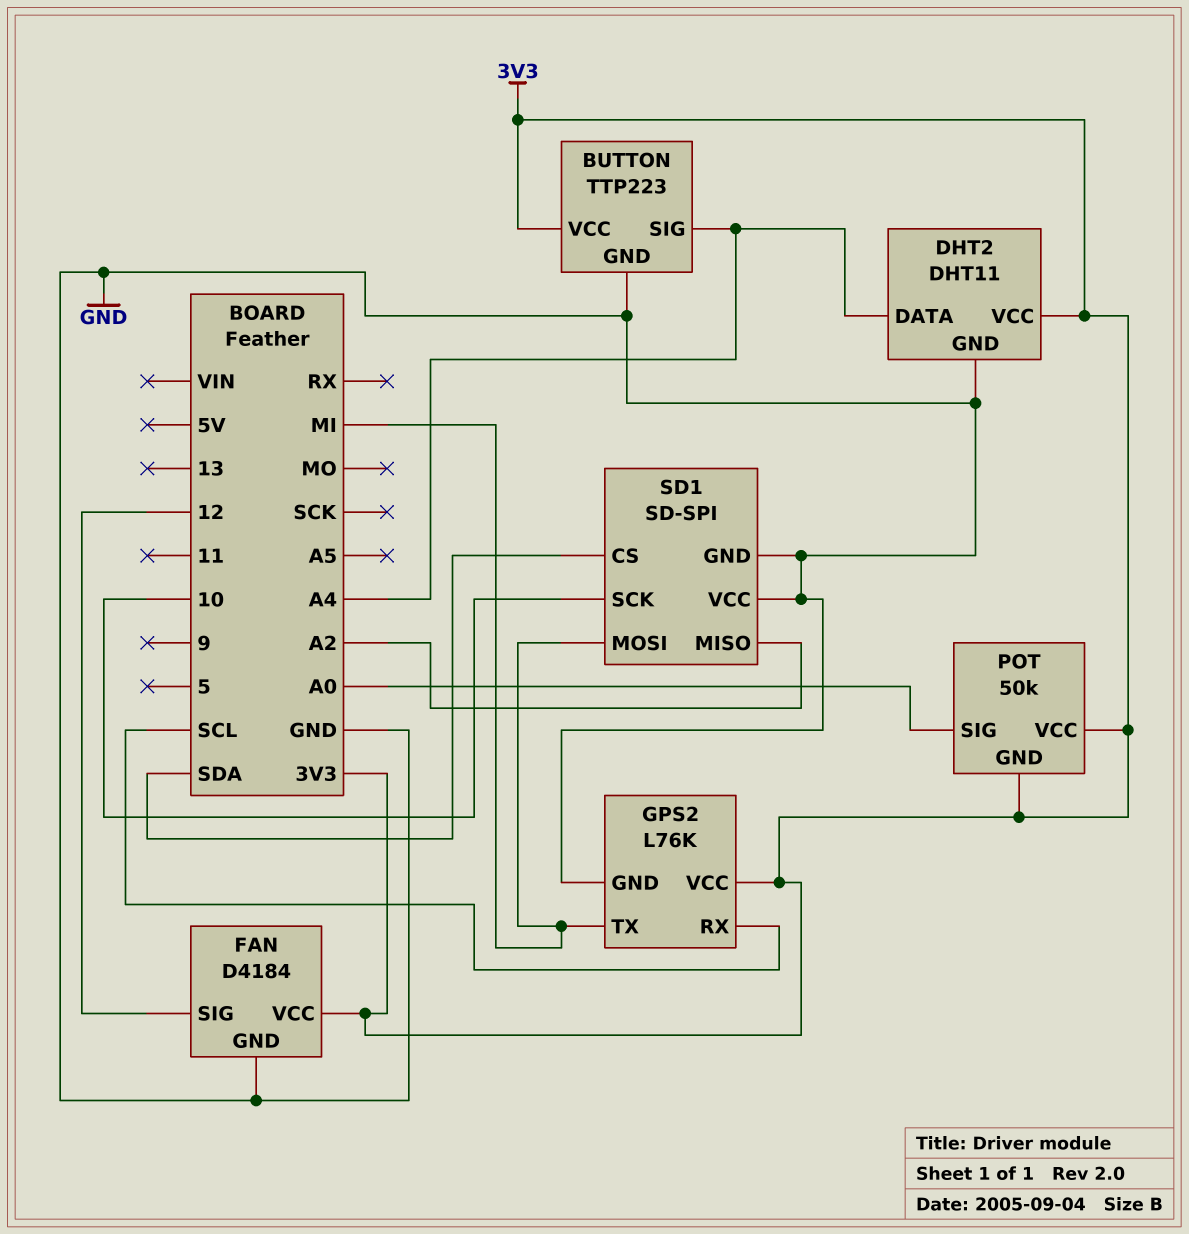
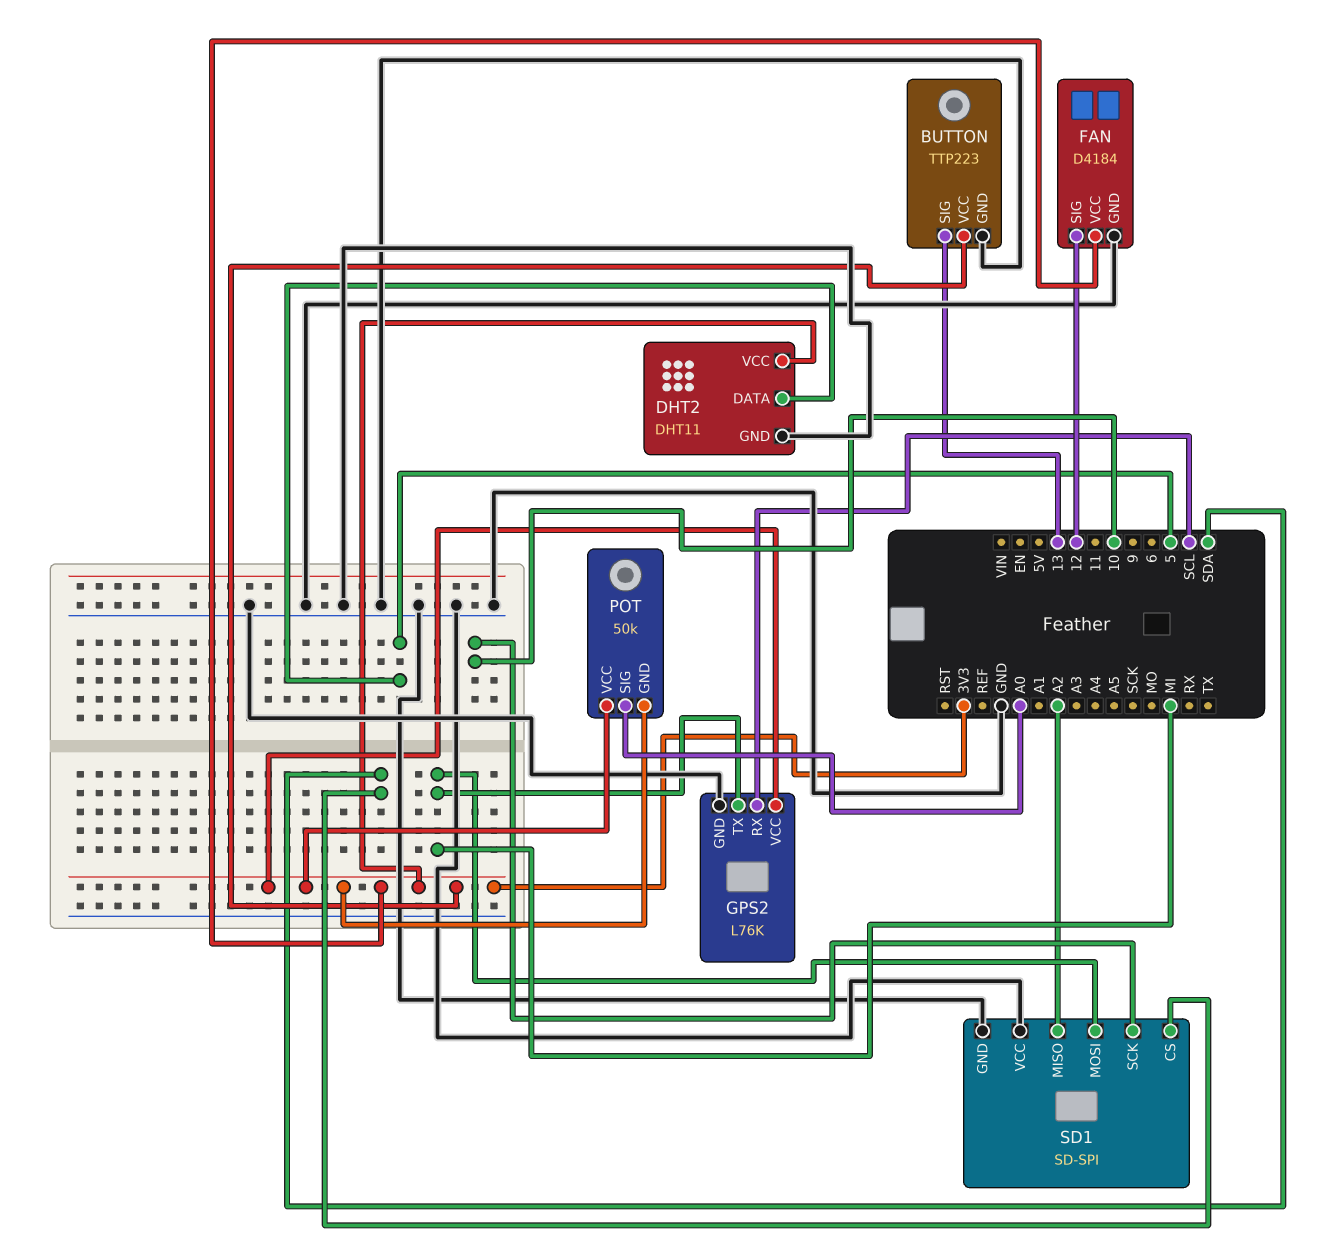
BUTTON pin SIG: A4 -> 13
DHT2 pin DATA: A4 -> 5

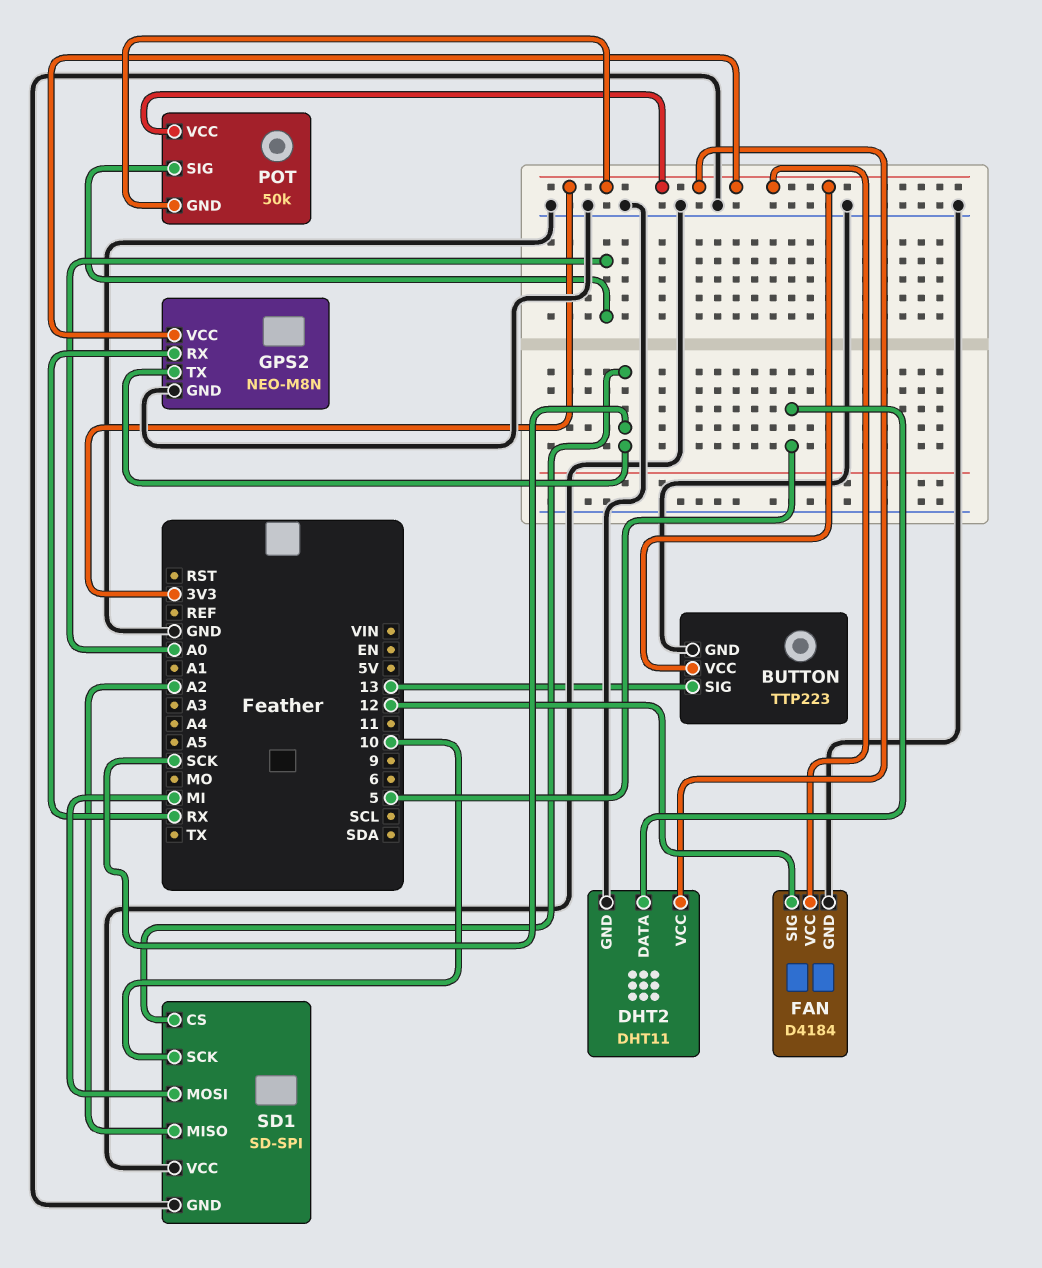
GPS2: L76K -> NEO-M8N
GPS2 pin RX: SCL -> RX
GPS2 pin TX: MI -> SCK
SD1 pin CS: SDA -> SCK

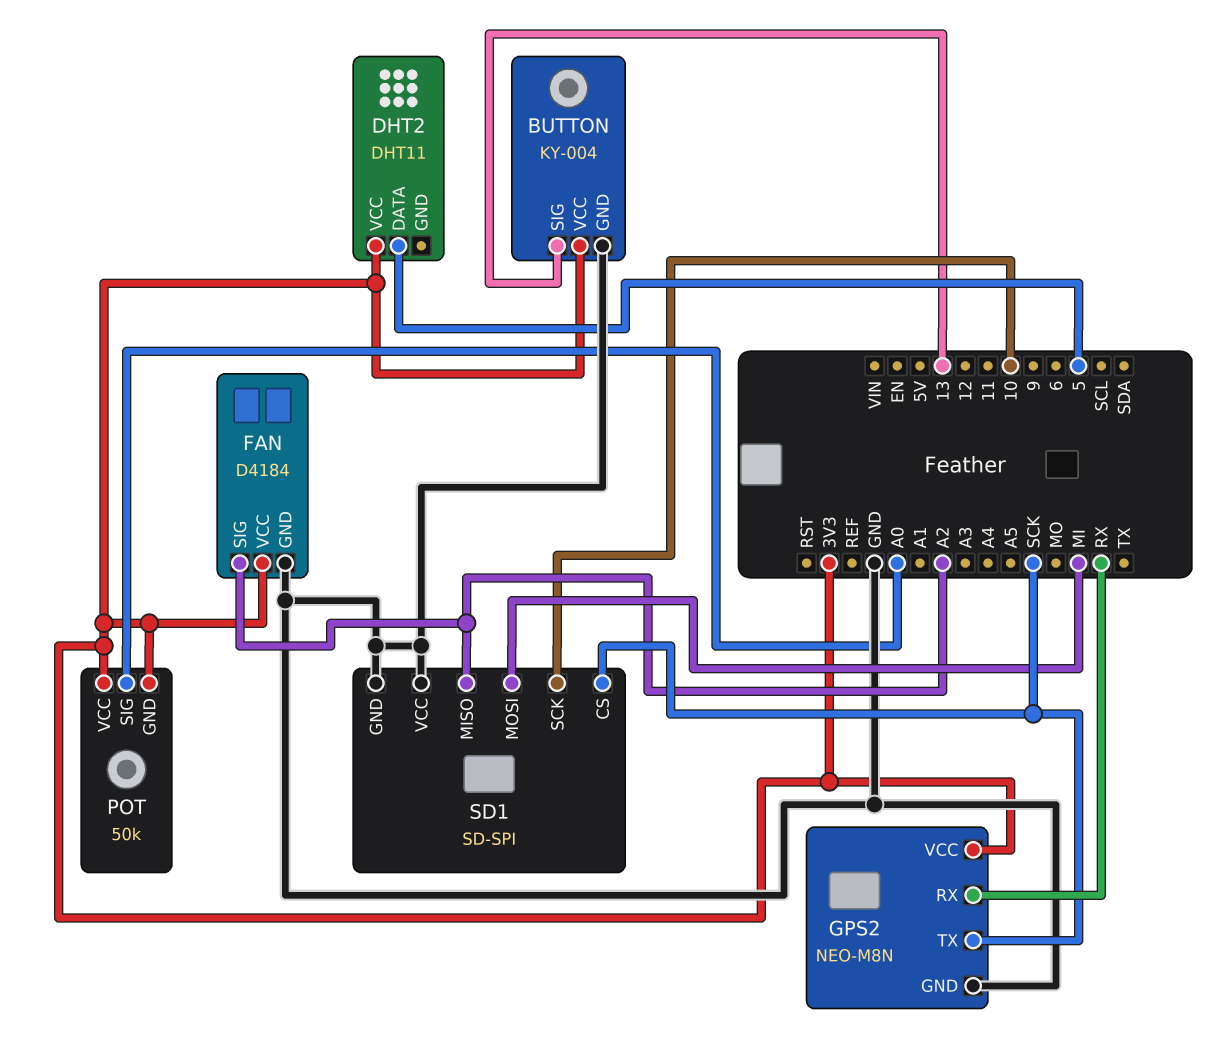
BUTTON: TTP223 -> KY-004
DHT2 pin GND: GND -> none
FAN pin SIG: 12 -> A2

